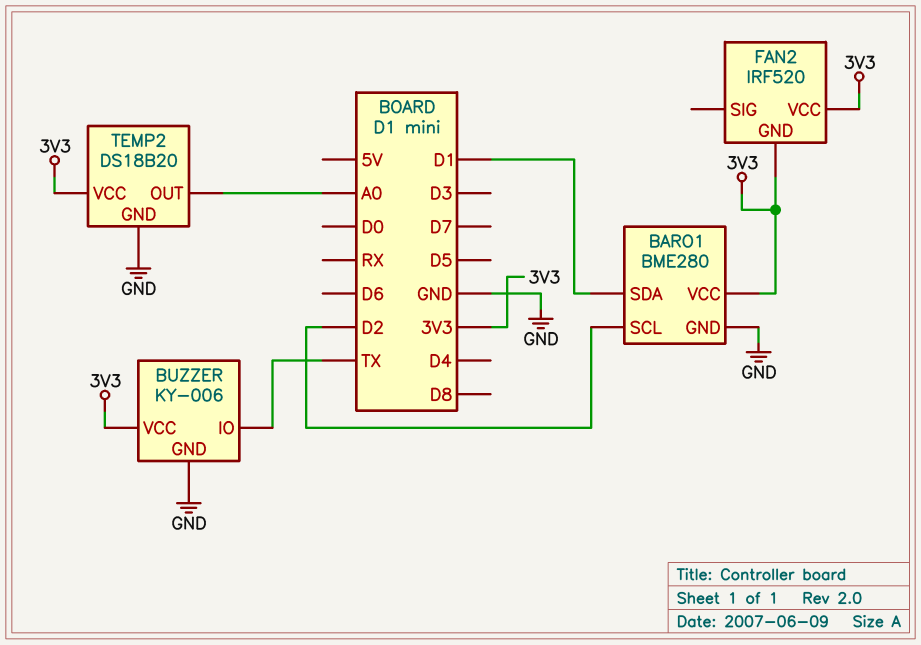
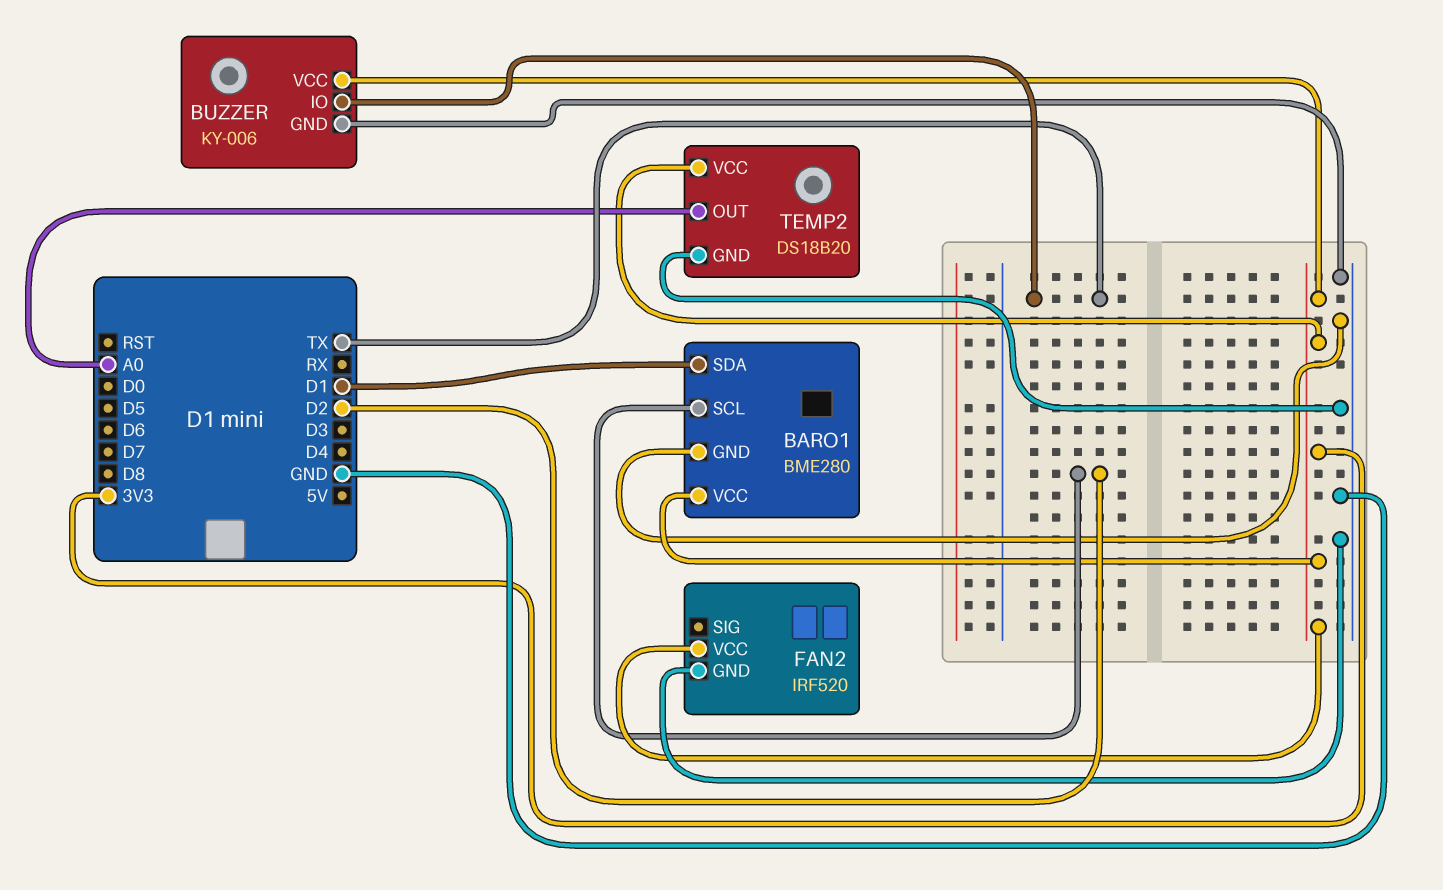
FAN2 pin GND: 3V3 -> GND

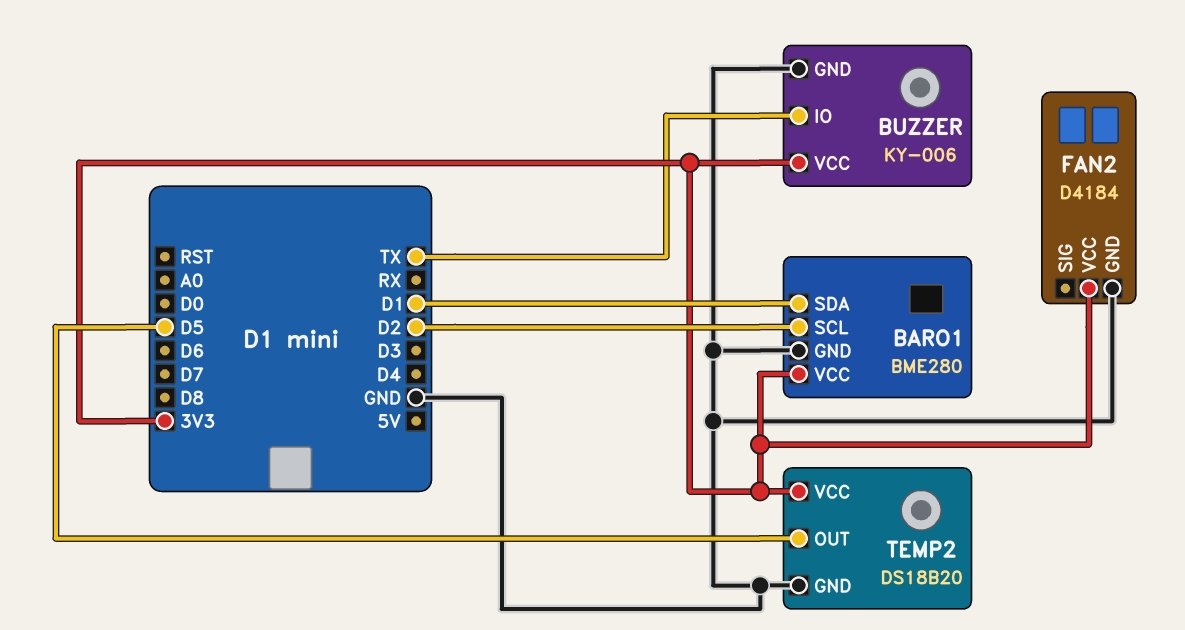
FAN2: IRF520 -> D4184
TEMP2 pin OUT: A0 -> D5

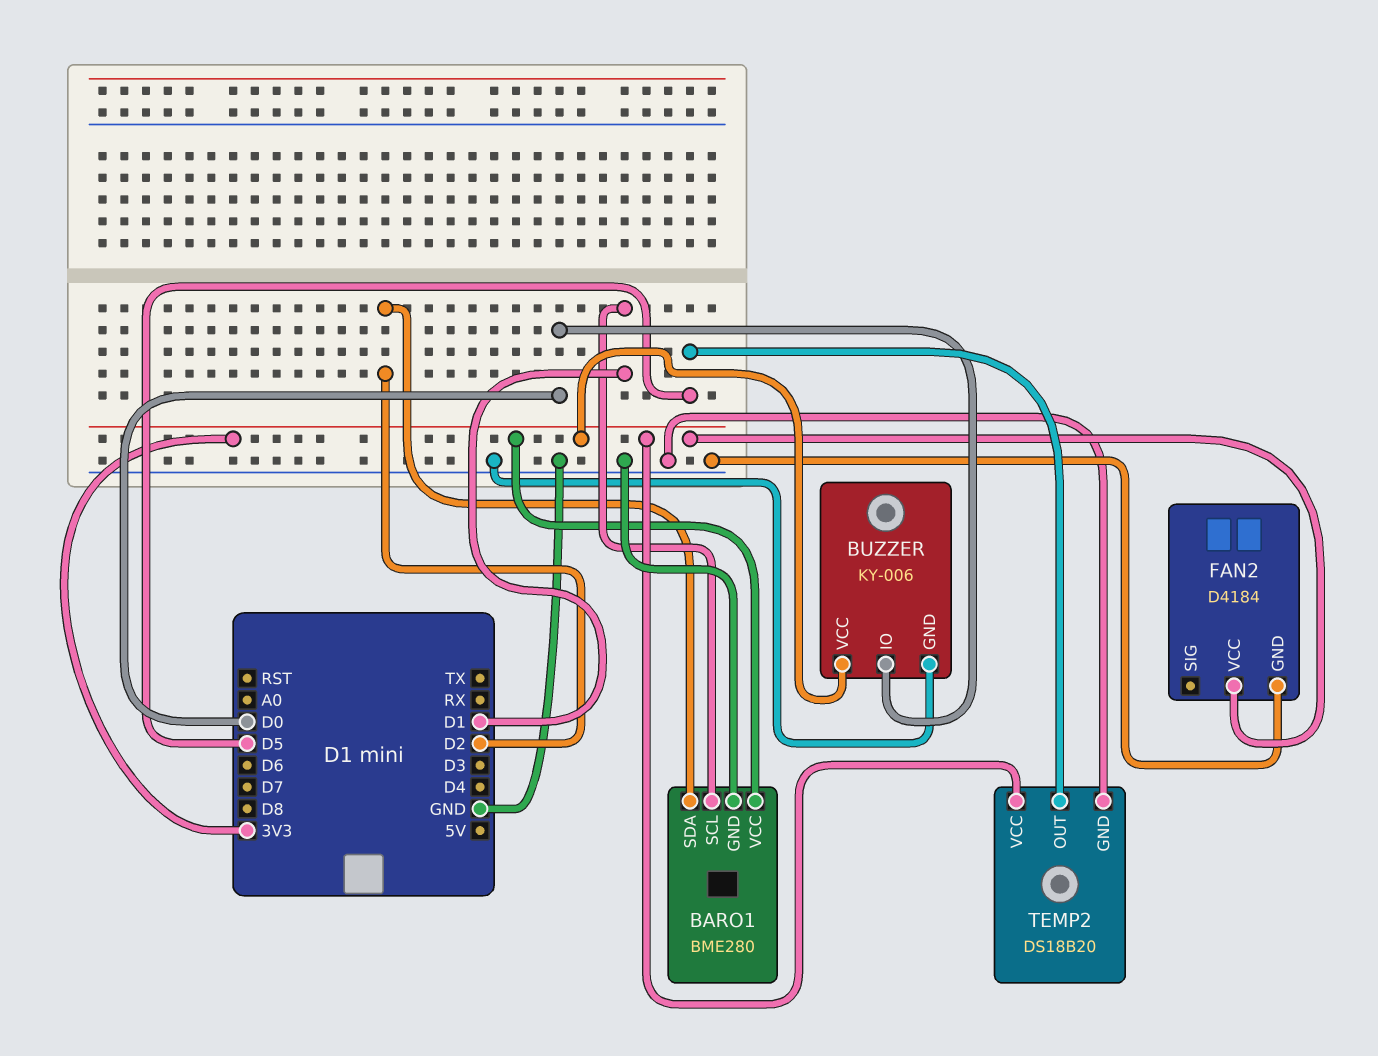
BARO1 pin SCL: D2 -> D1
BARO1 pin SDA: D1 -> D2
BUZZER pin IO: TX -> D0

